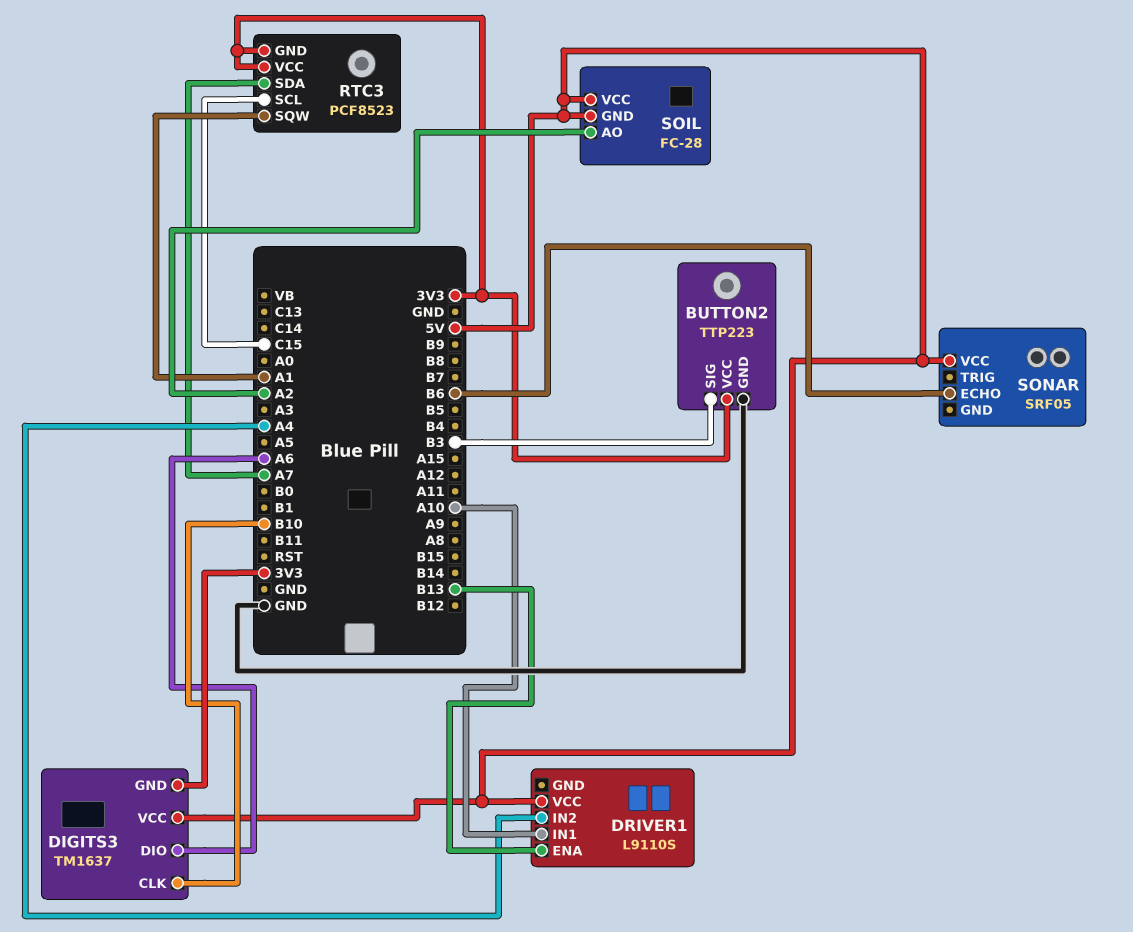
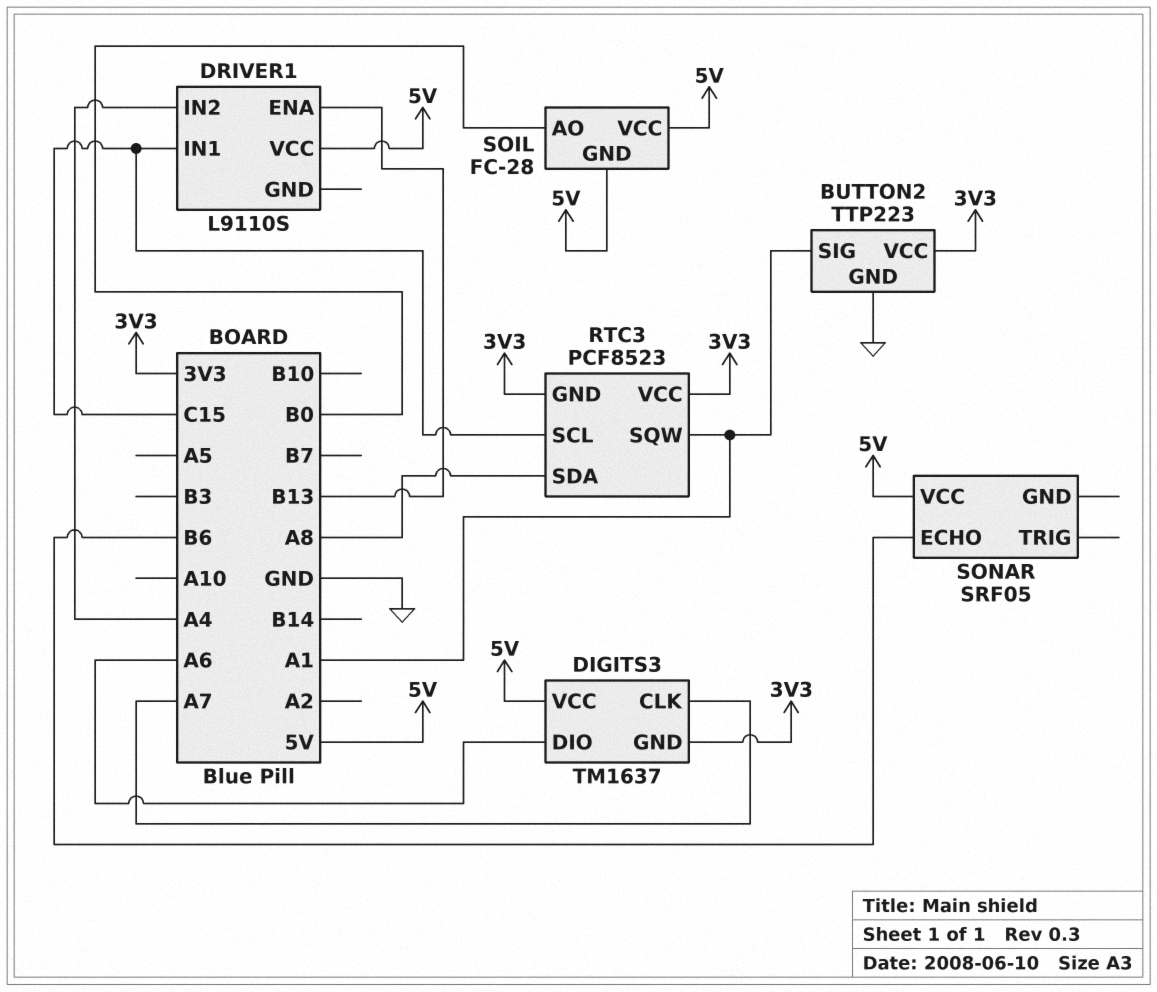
BUTTON2 pin SIG: B3 -> A1
DIGITS3 pin CLK: B10 -> A7
DRIVER1 pin IN1: A10 -> C15
RTC3 pin SDA: A7 -> A8
SOIL pin AO: A2 -> B0

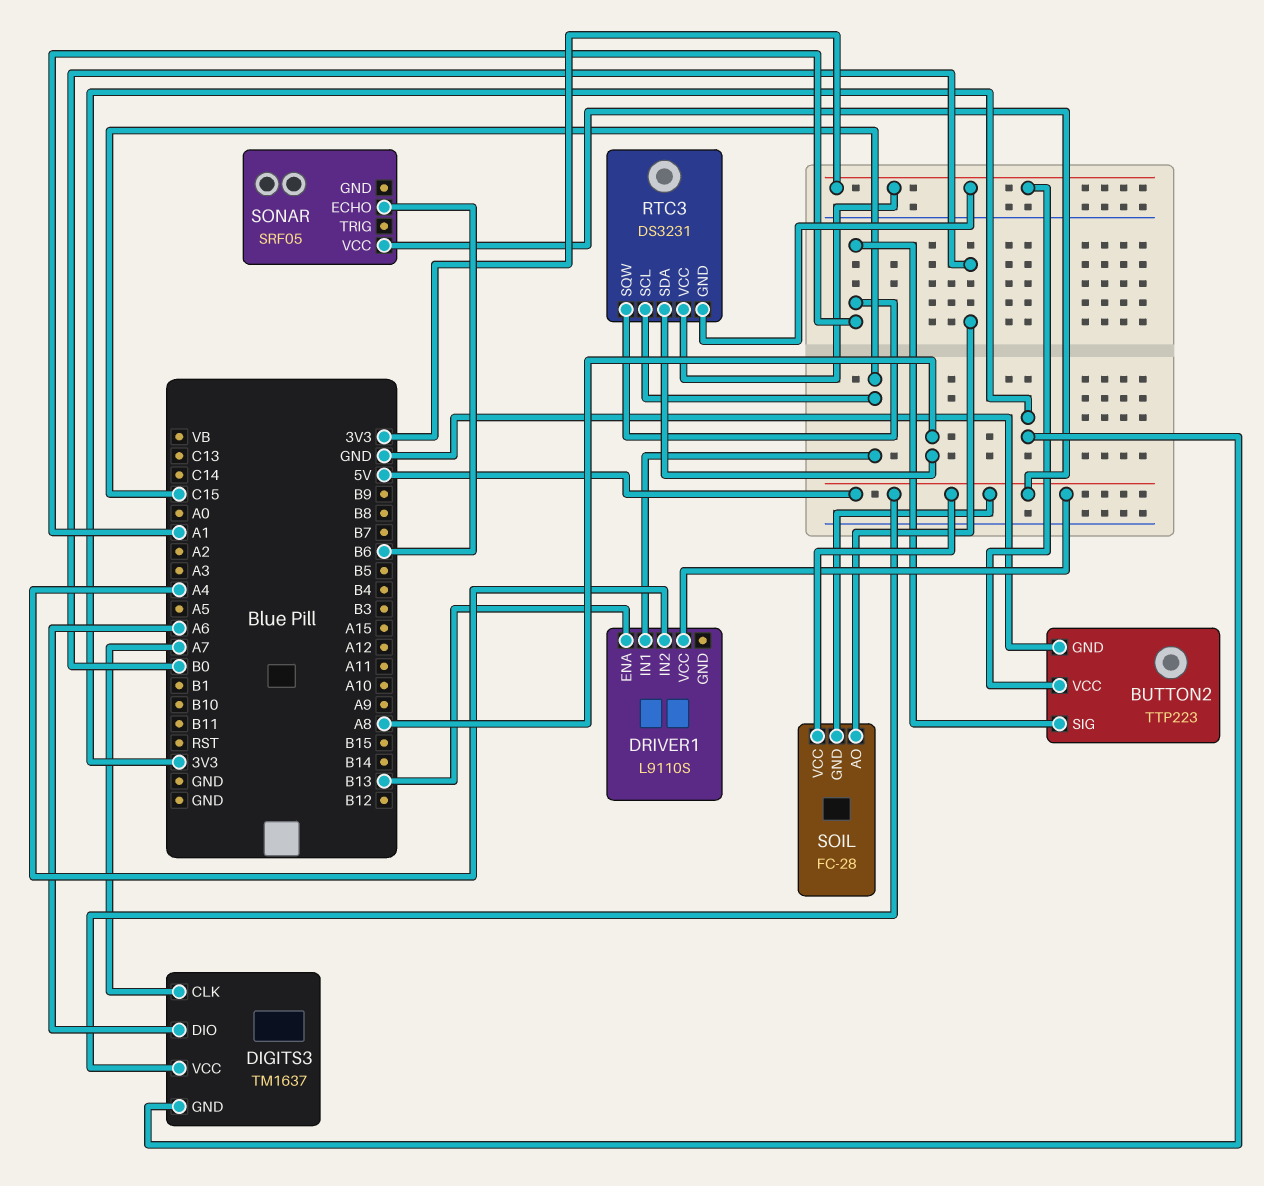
RTC3: PCF8523 -> DS3231

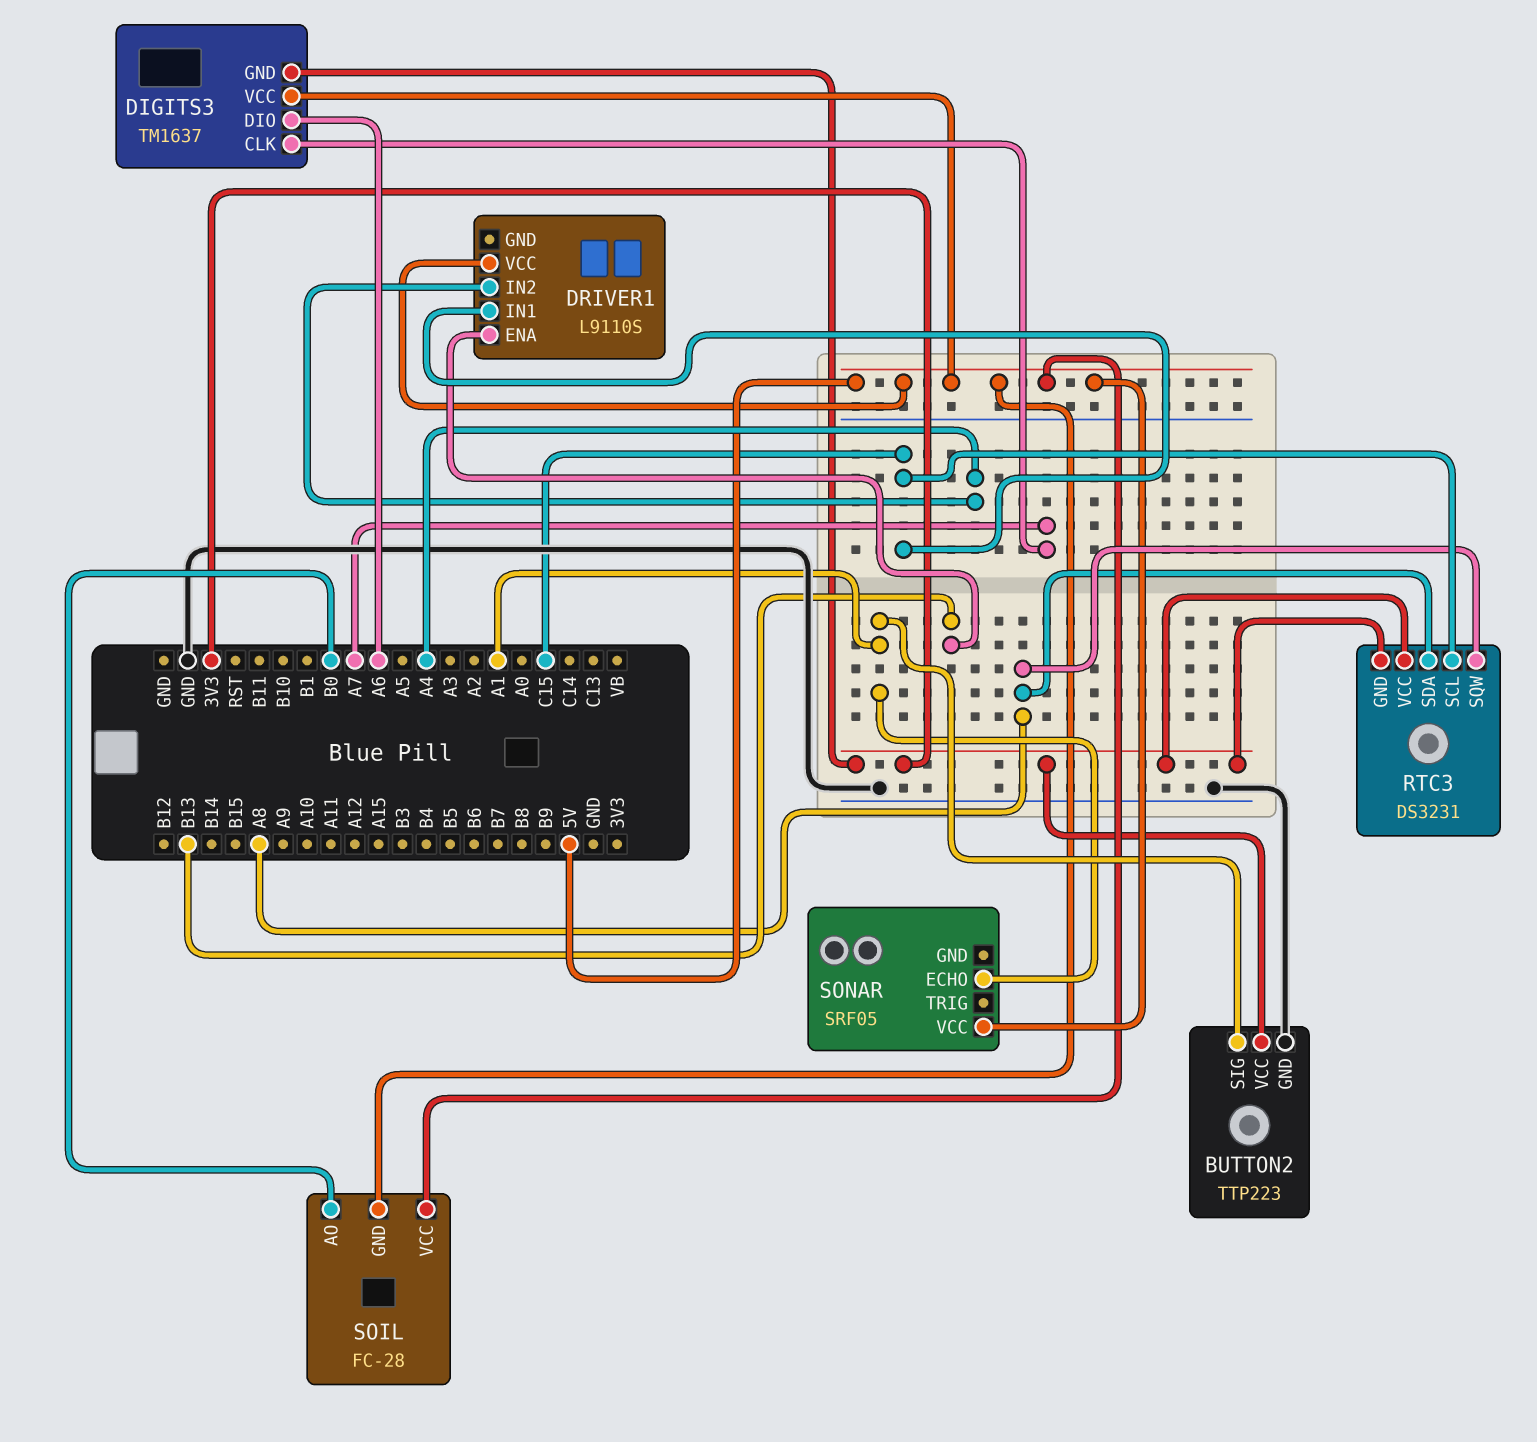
RTC3 pin SQW: A1 -> A8
SONAR pin ECHO: B6 -> A1

